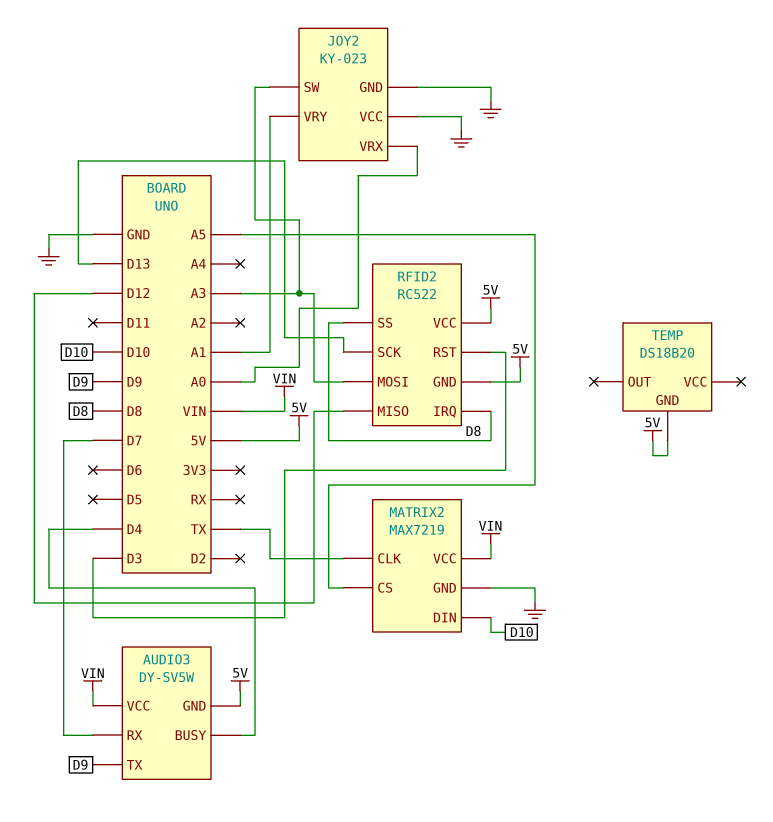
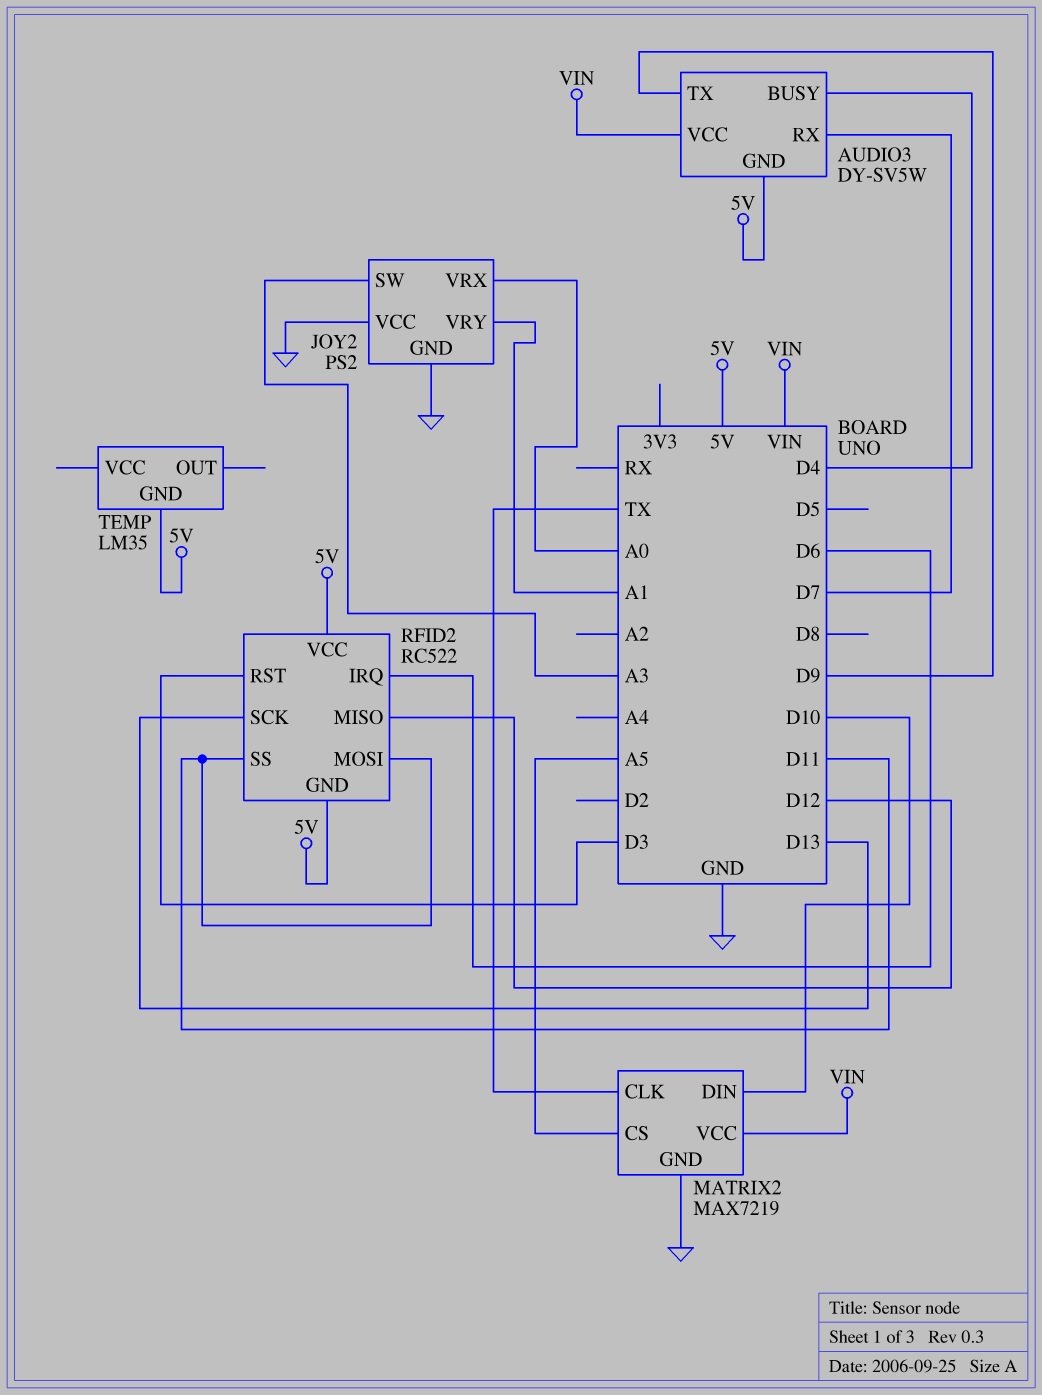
JOY2: KY-023 -> PS2
RFID2 pin IRQ: D8 -> D6
RFID2 pin MOSI: A3 -> D11
RFID2 pin SS: D8 -> D11
TEMP: DS18B20 -> LM35

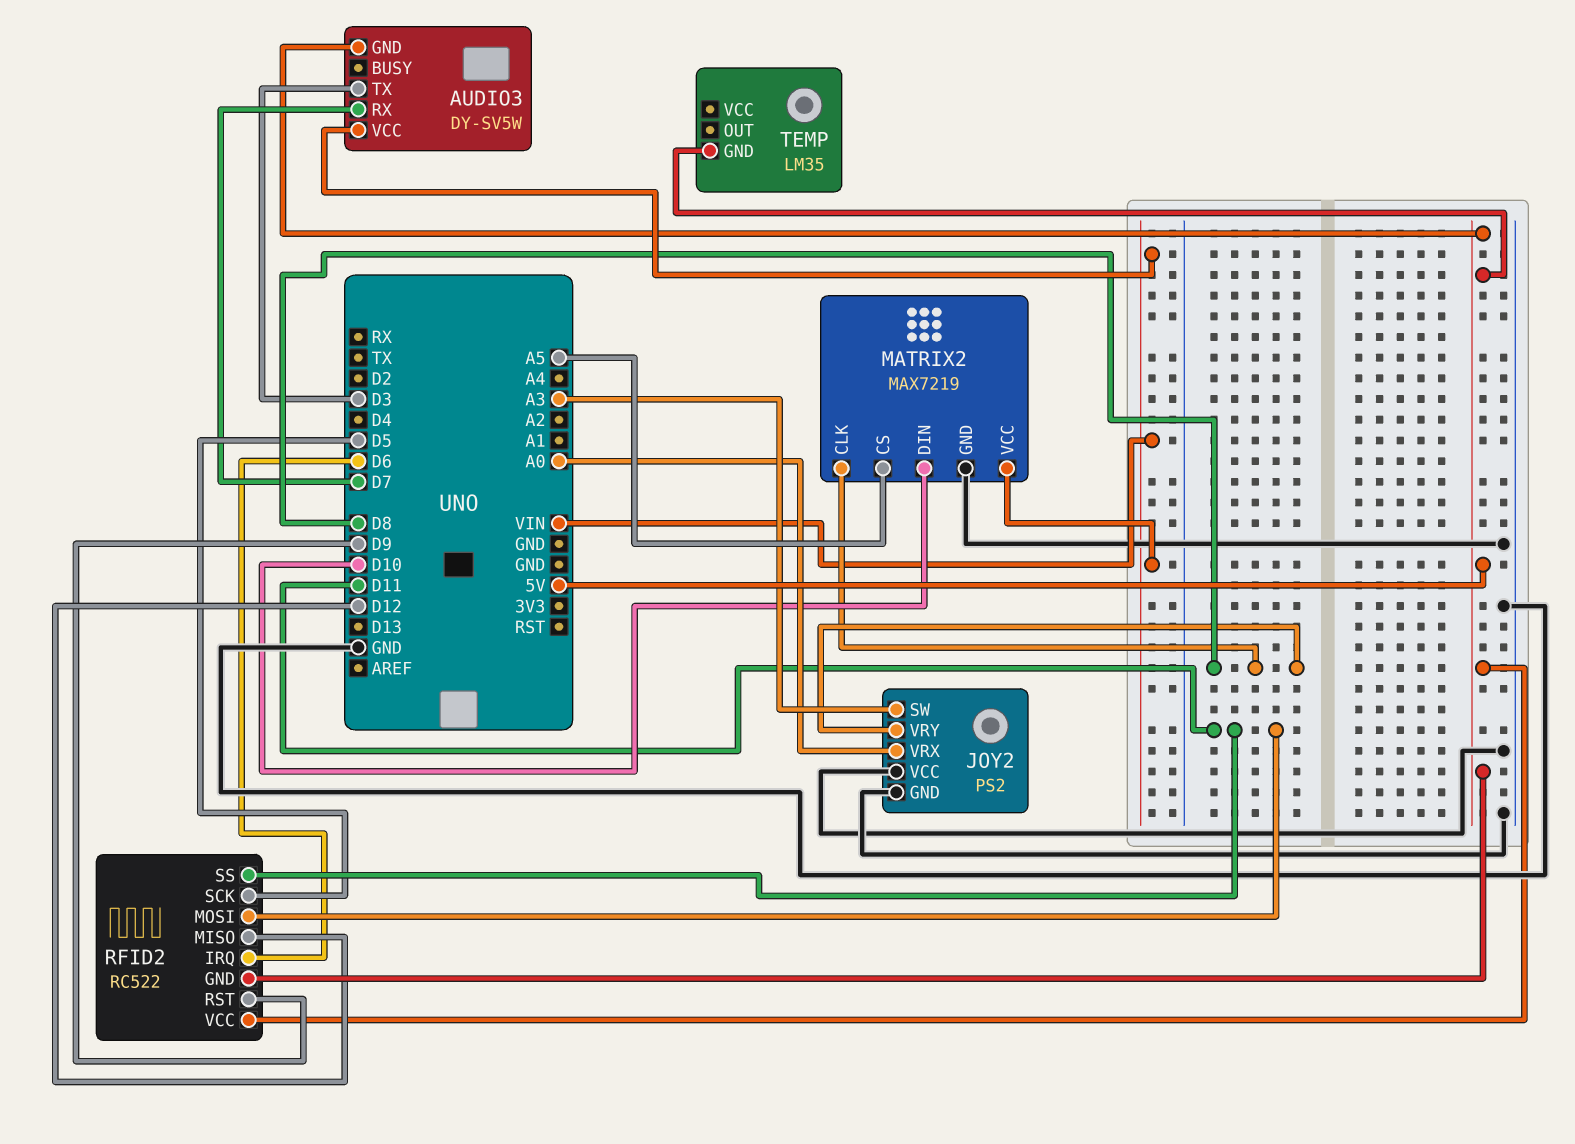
AUDIO3 pin BUSY: D4 -> none
AUDIO3 pin TX: D9 -> D3
JOY2 pin VRY: A1 -> D8
MATRIX2 pin CLK: TX -> D8
RFID2 pin RST: D3 -> D9
RFID2 pin SCK: D13 -> D5

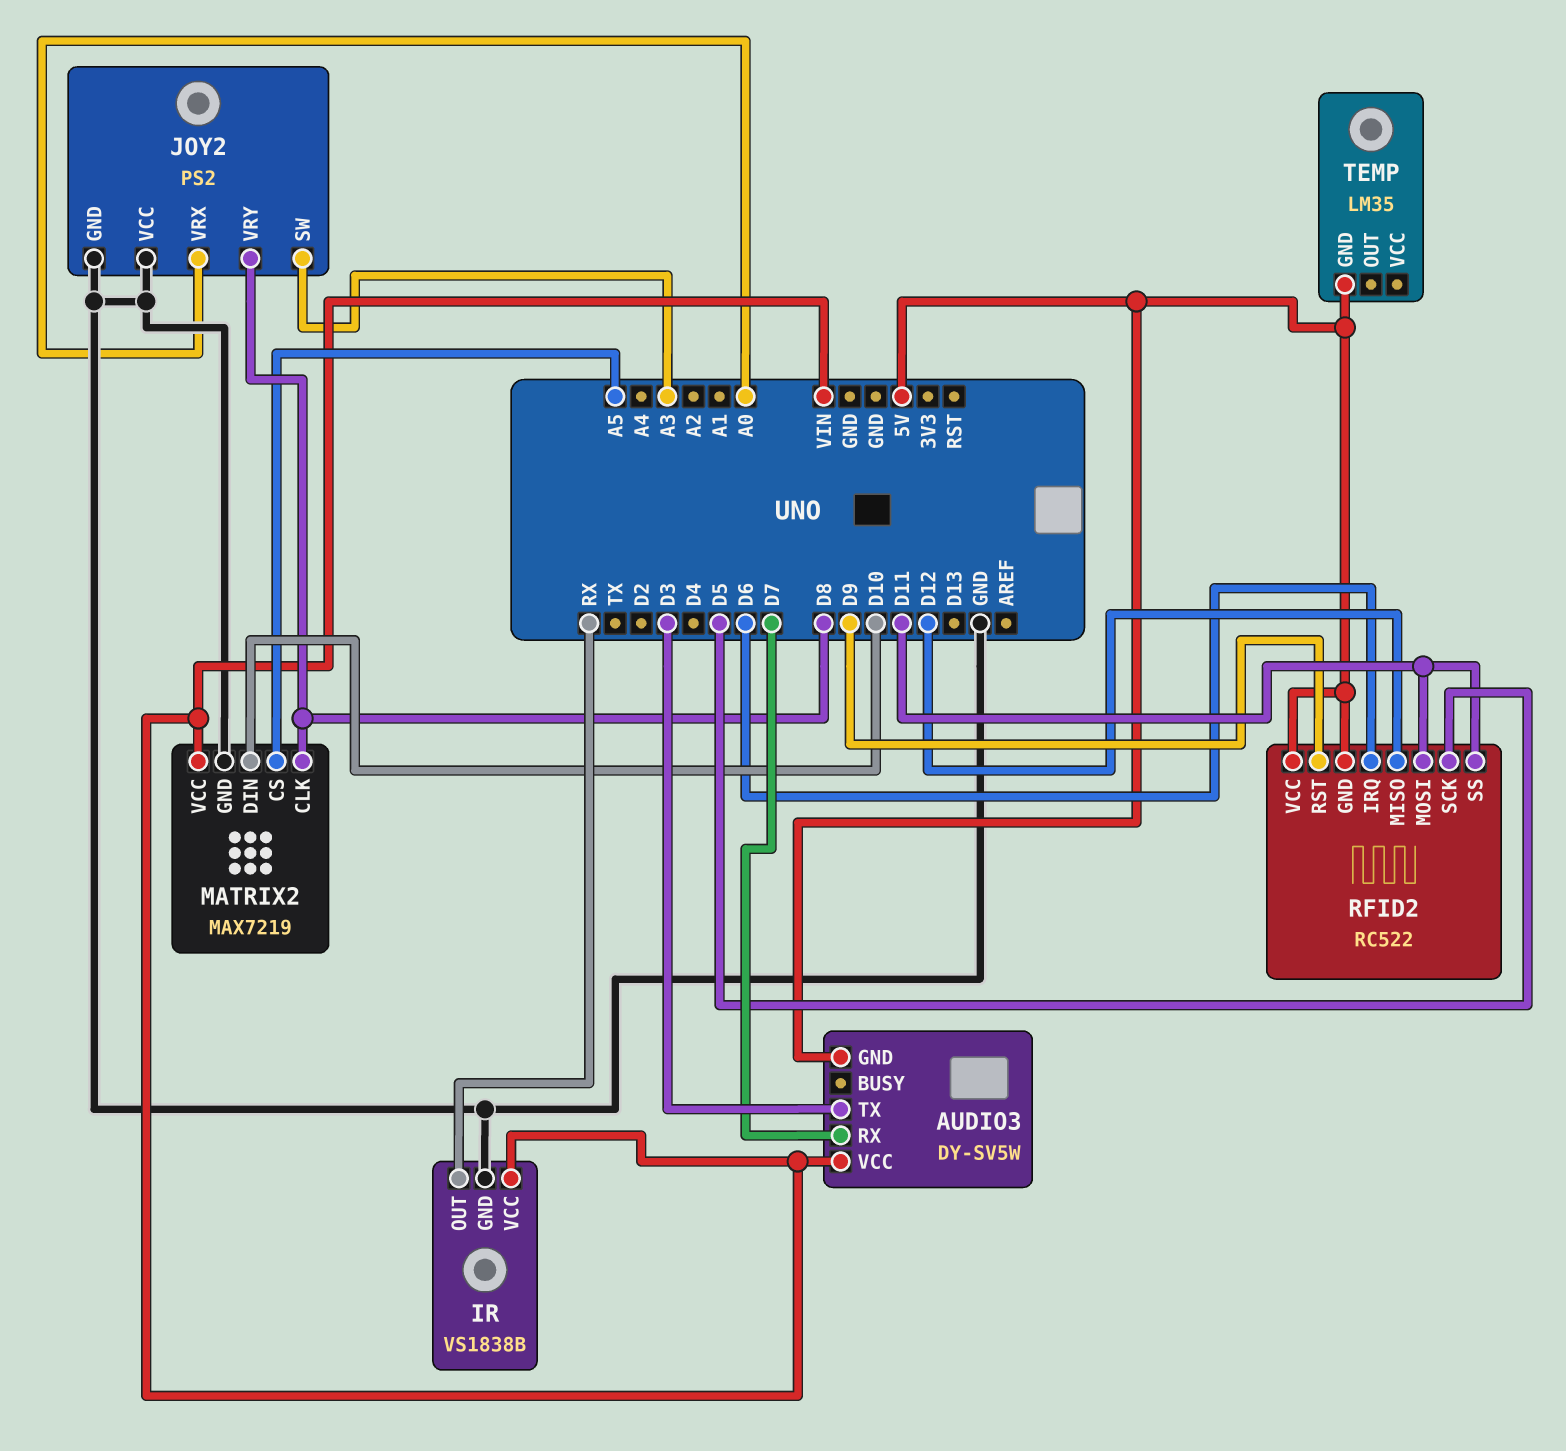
IR: none -> VS1838B
IR pin GND: none -> GND
IR pin OUT: none -> RX
IR pin VCC: none -> VIN

